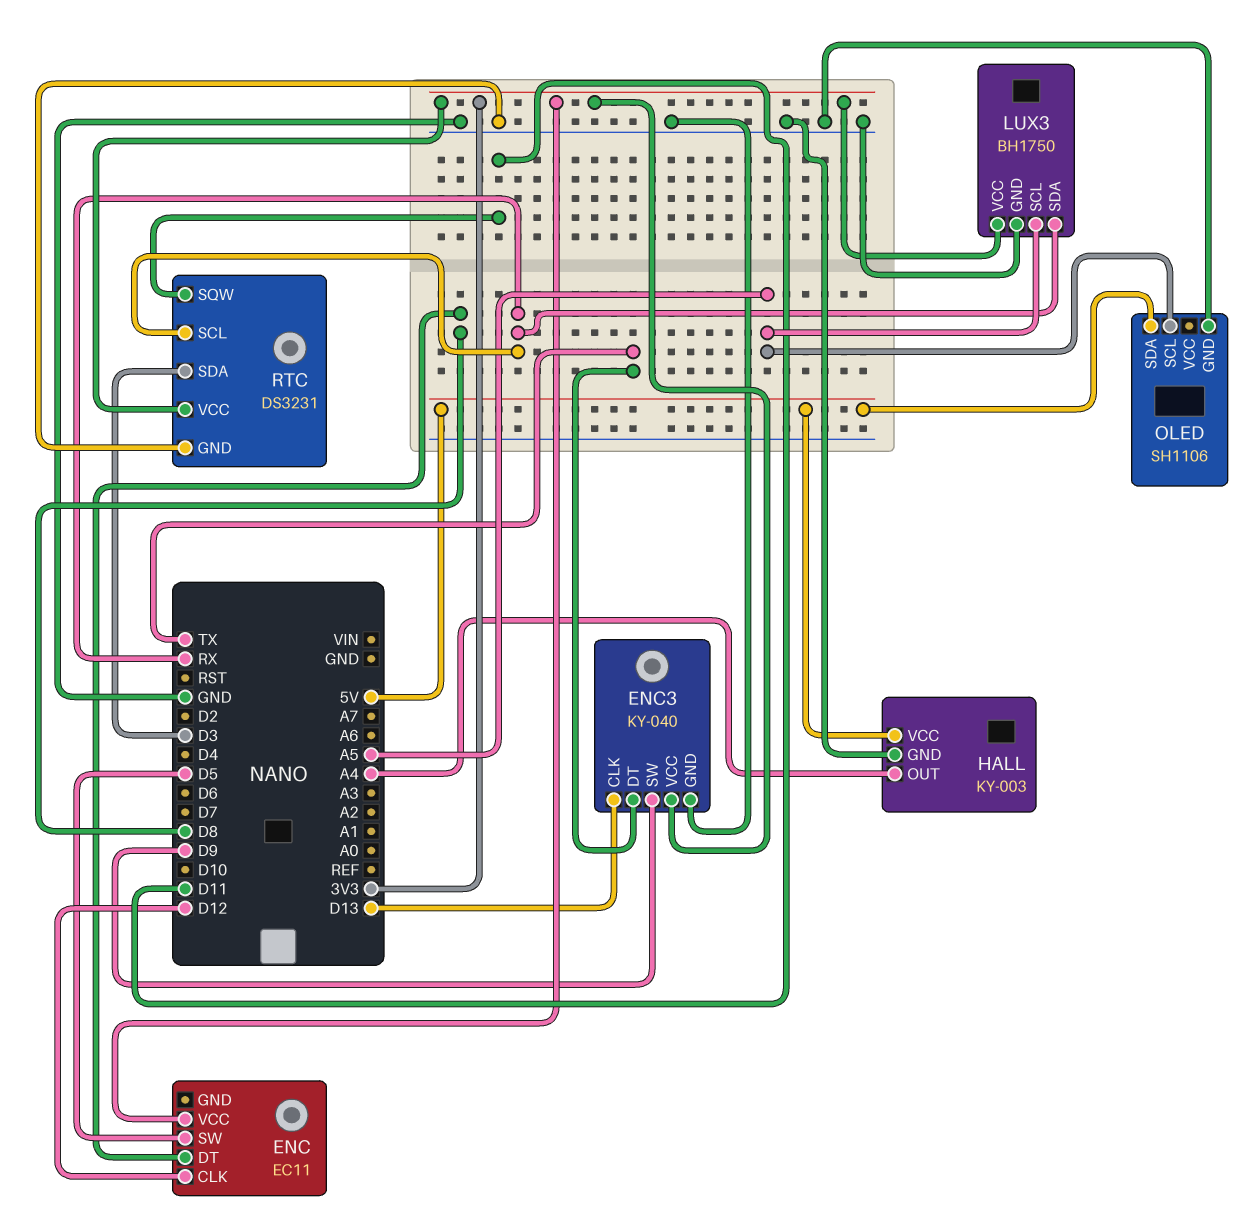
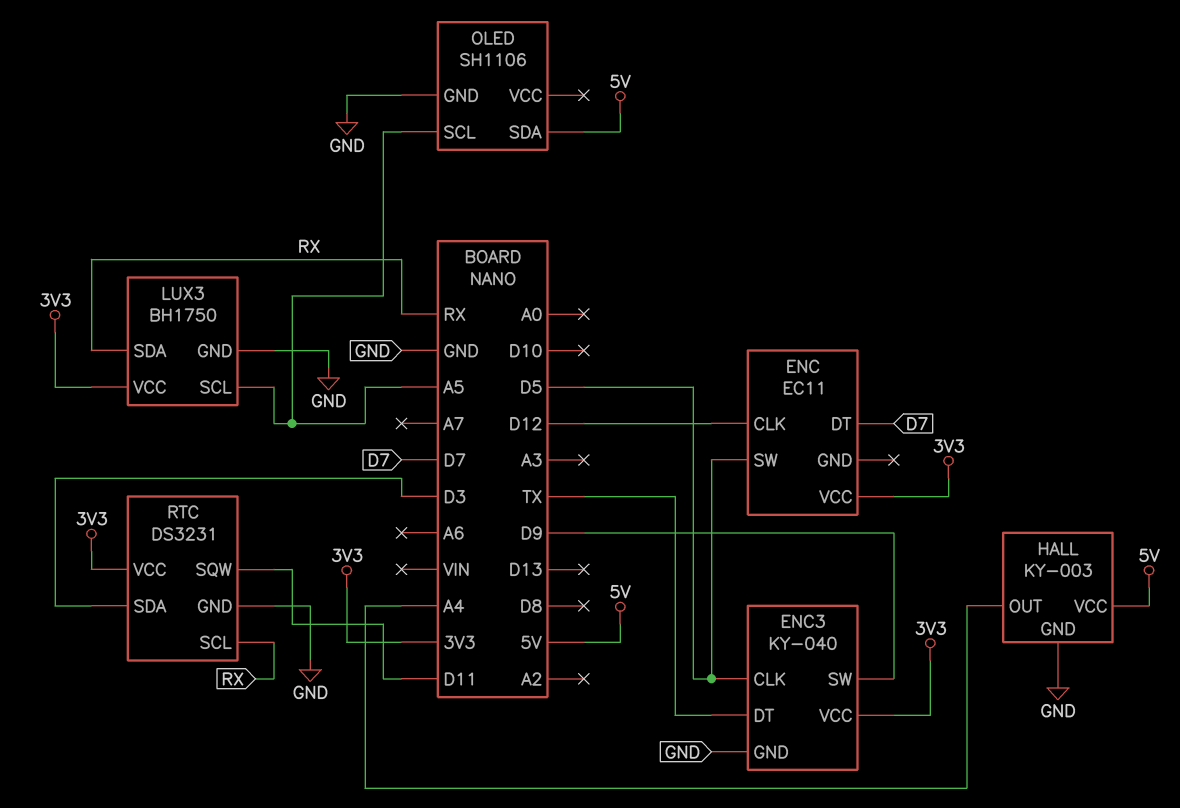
ENC pin DT: D8 -> D7
ENC3 pin CLK: D13 -> D5

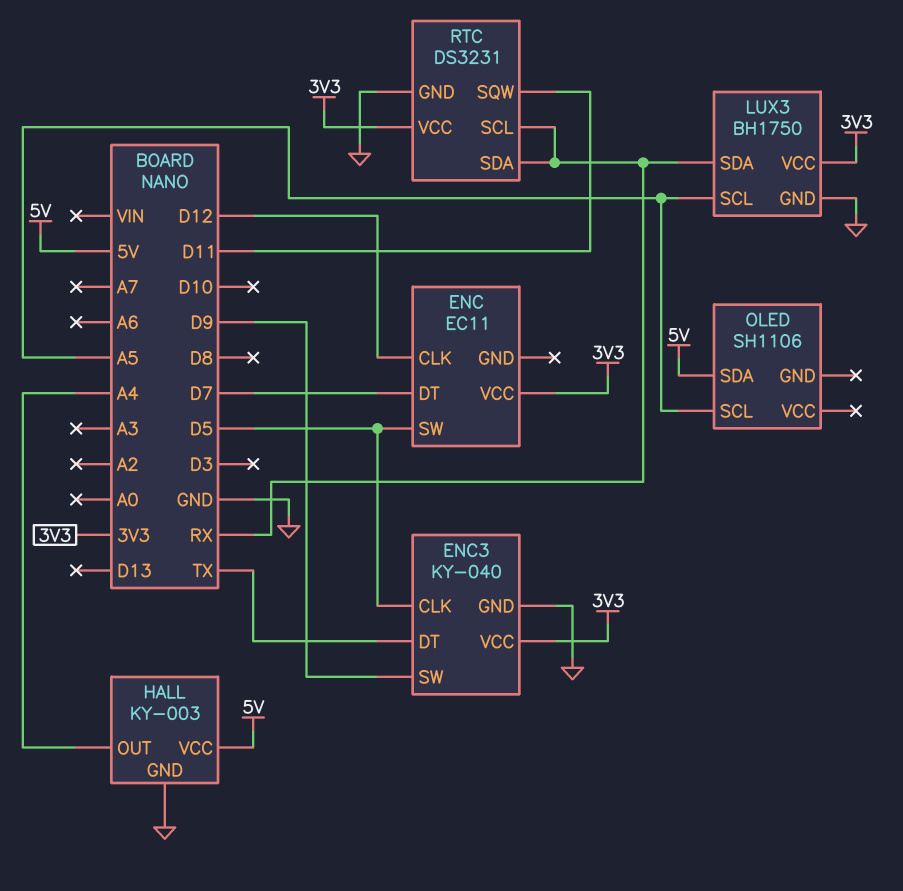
OLED pin GND: GND -> none
RTC pin SDA: D3 -> RX

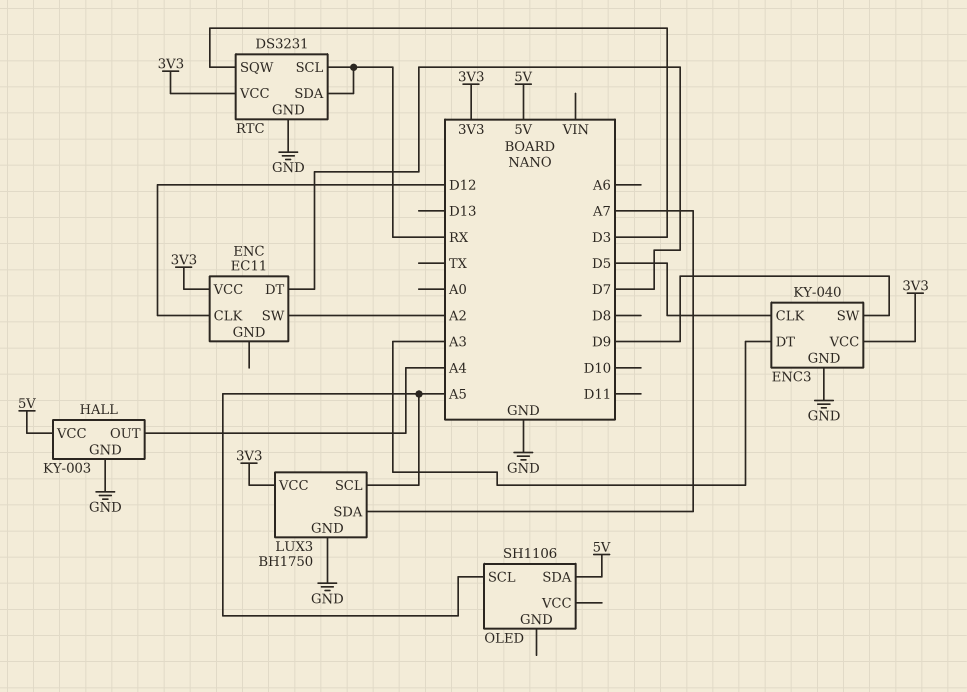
ENC pin SW: D5 -> A2
ENC3 pin DT: TX -> A3
LUX3 pin SDA: RX -> A7
RTC pin SQW: D11 -> D3

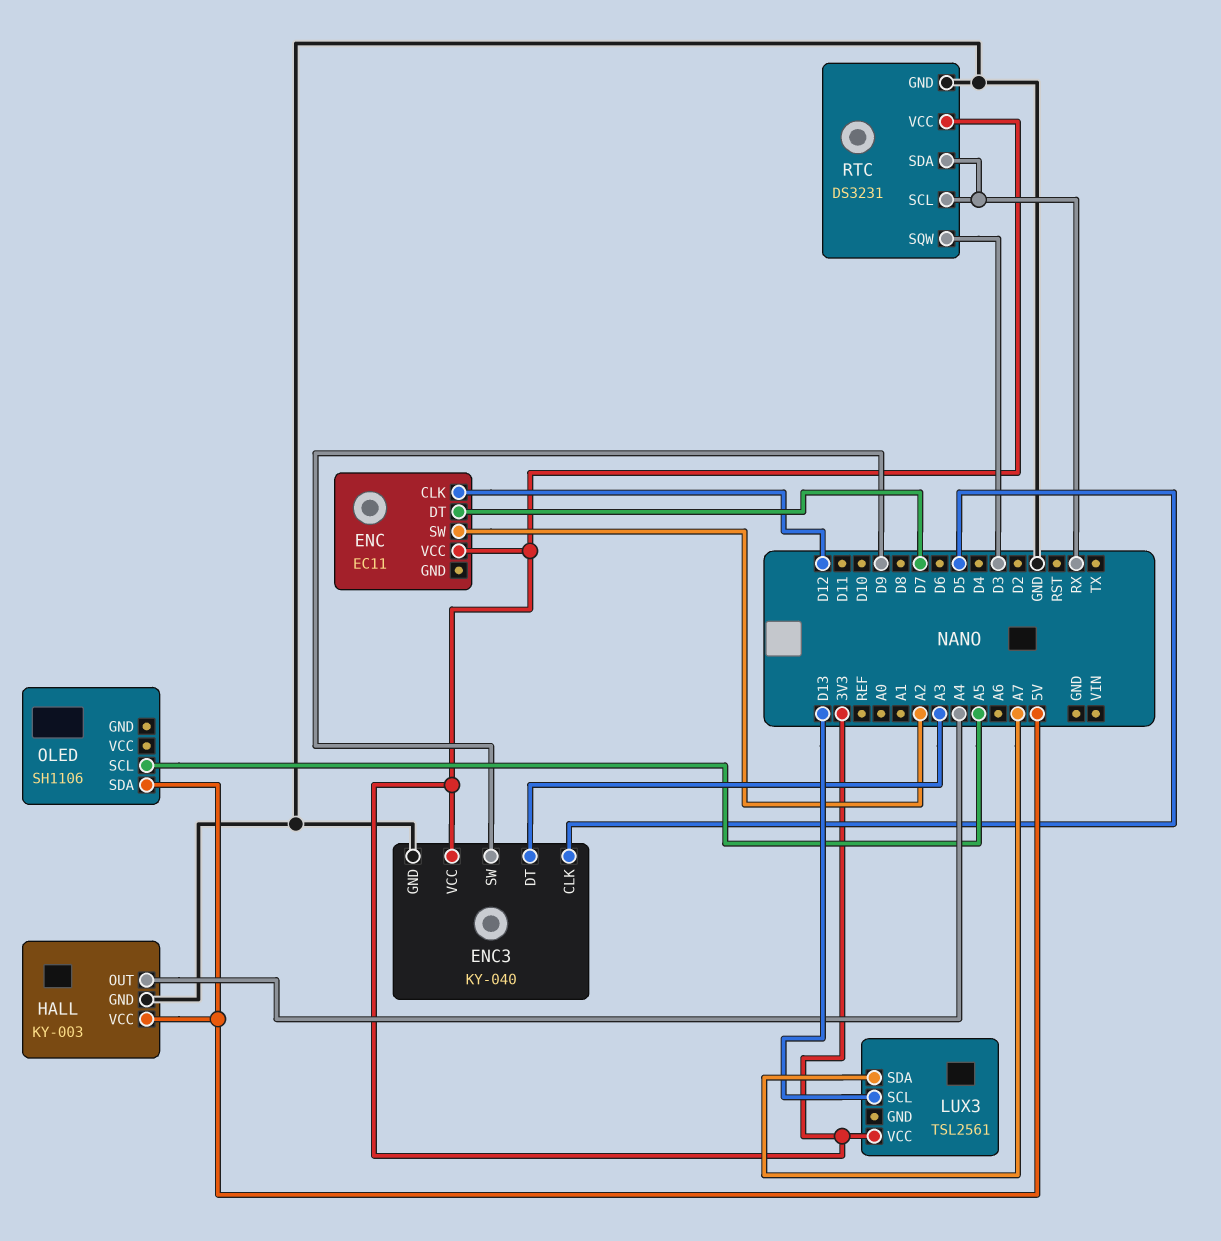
LUX3: BH1750 -> TSL2561
LUX3 pin GND: GND -> none
LUX3 pin SCL: A5 -> D13

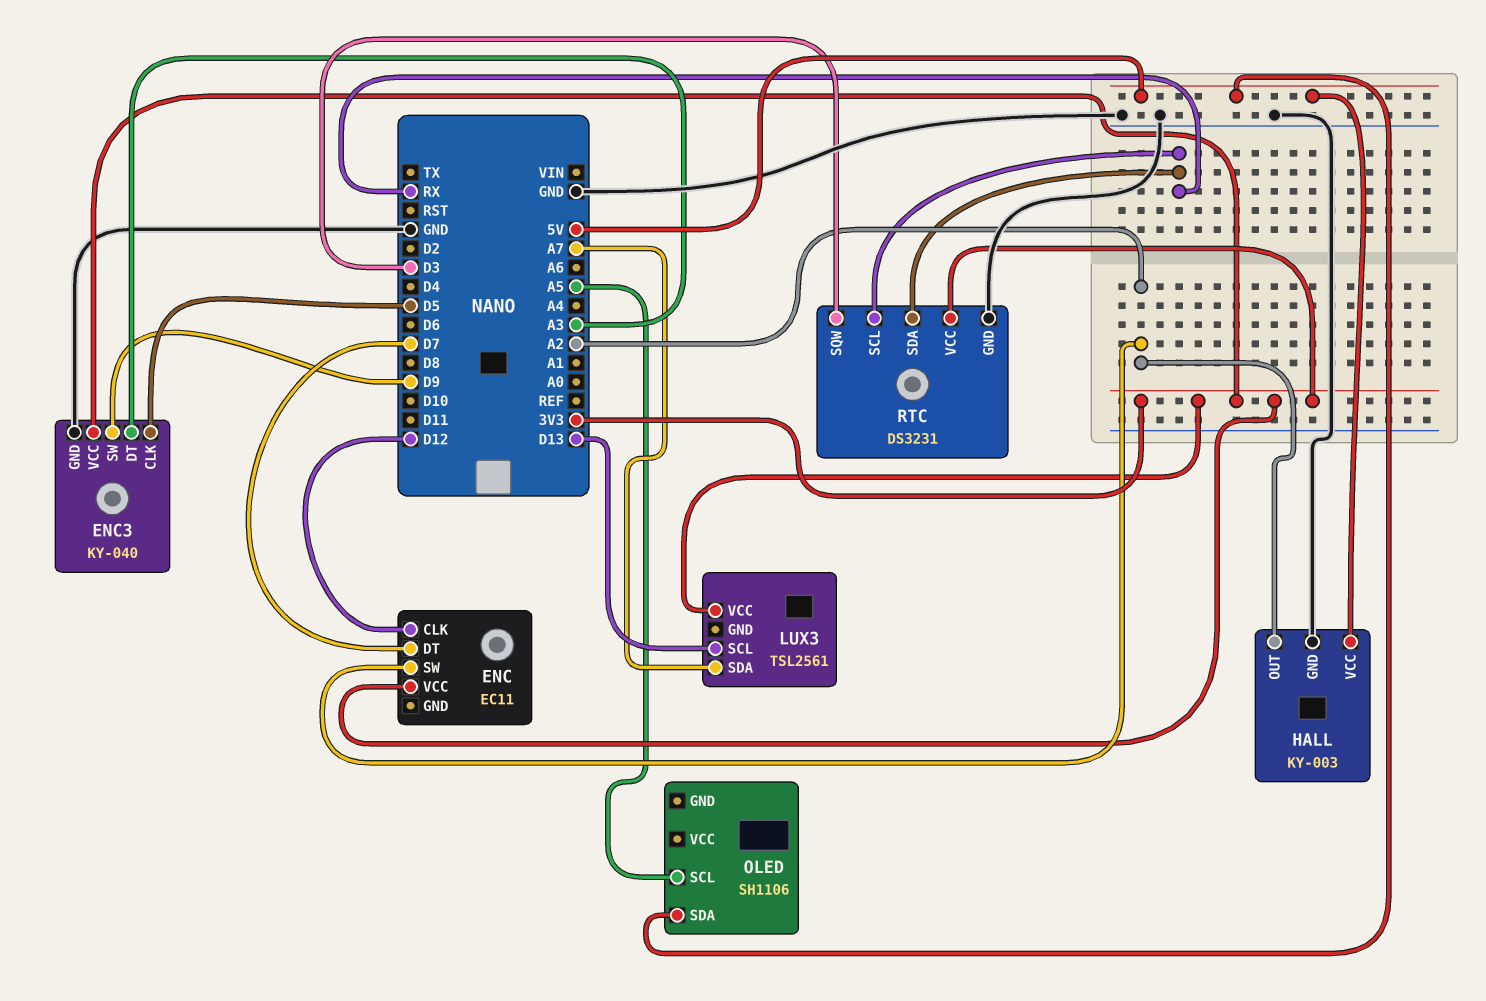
HALL pin OUT: A4 -> A2

